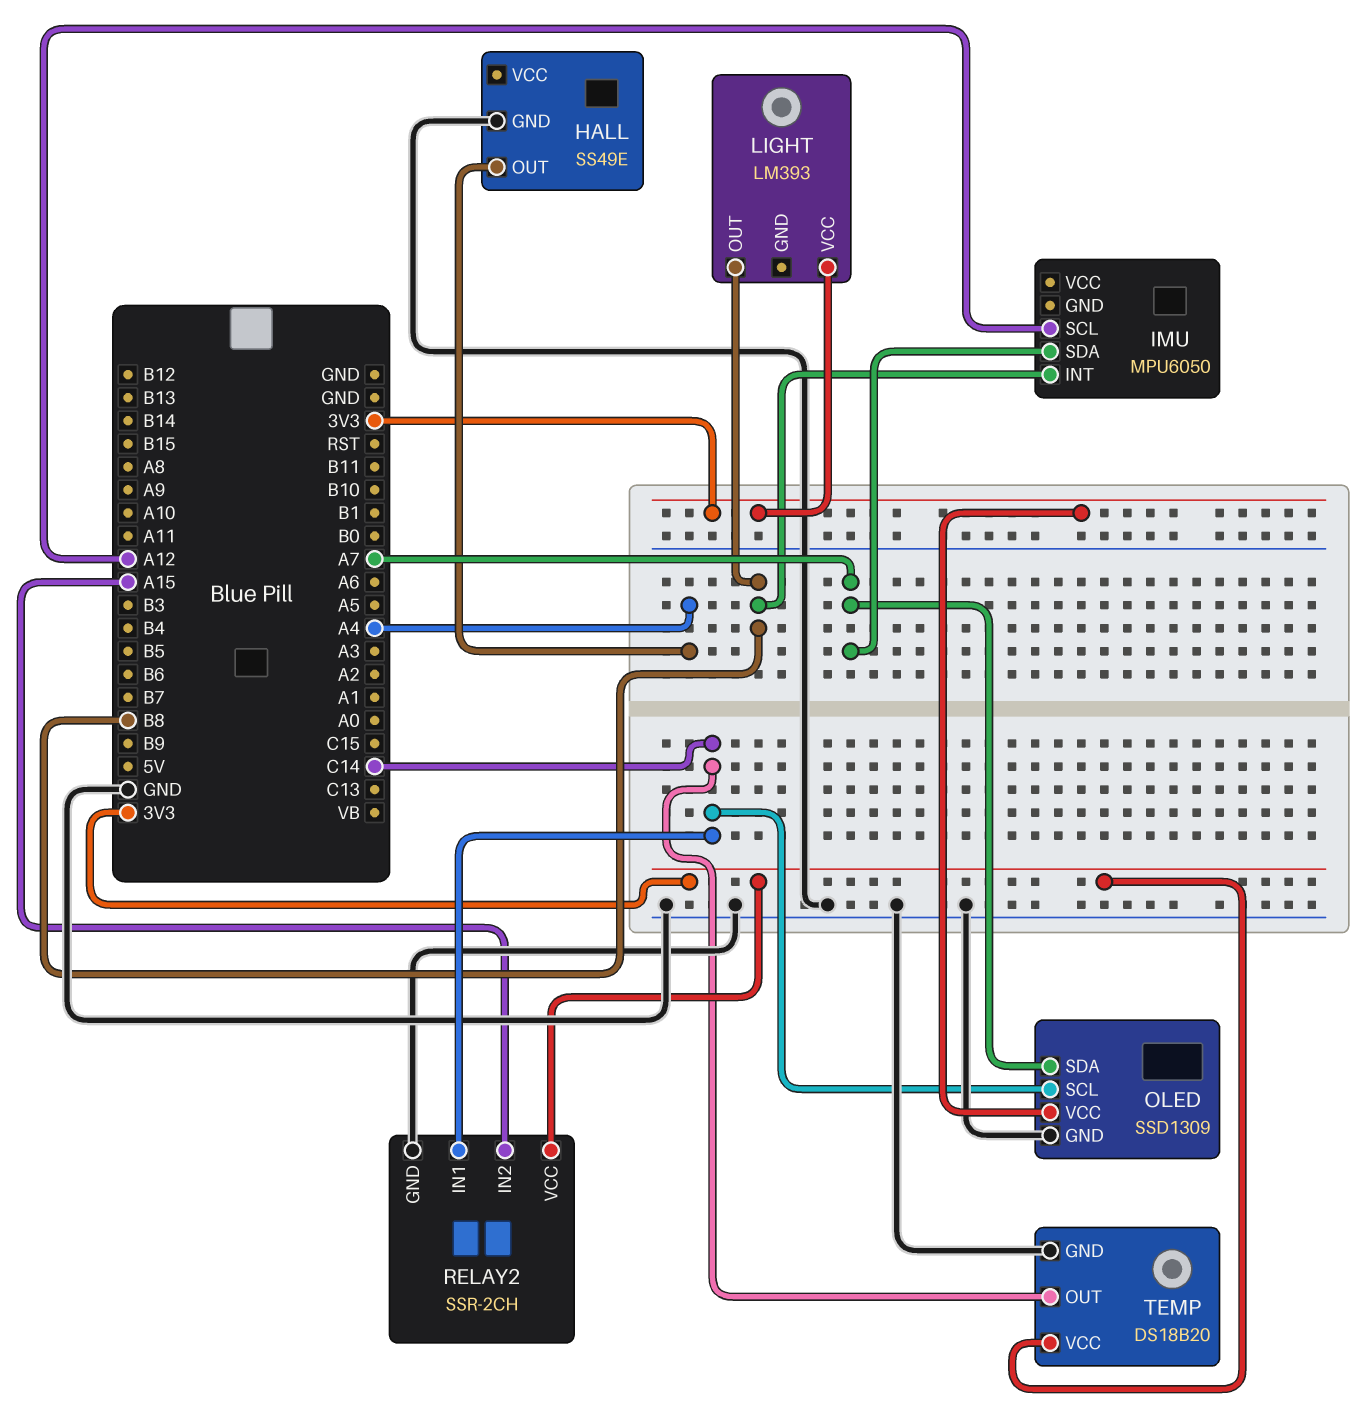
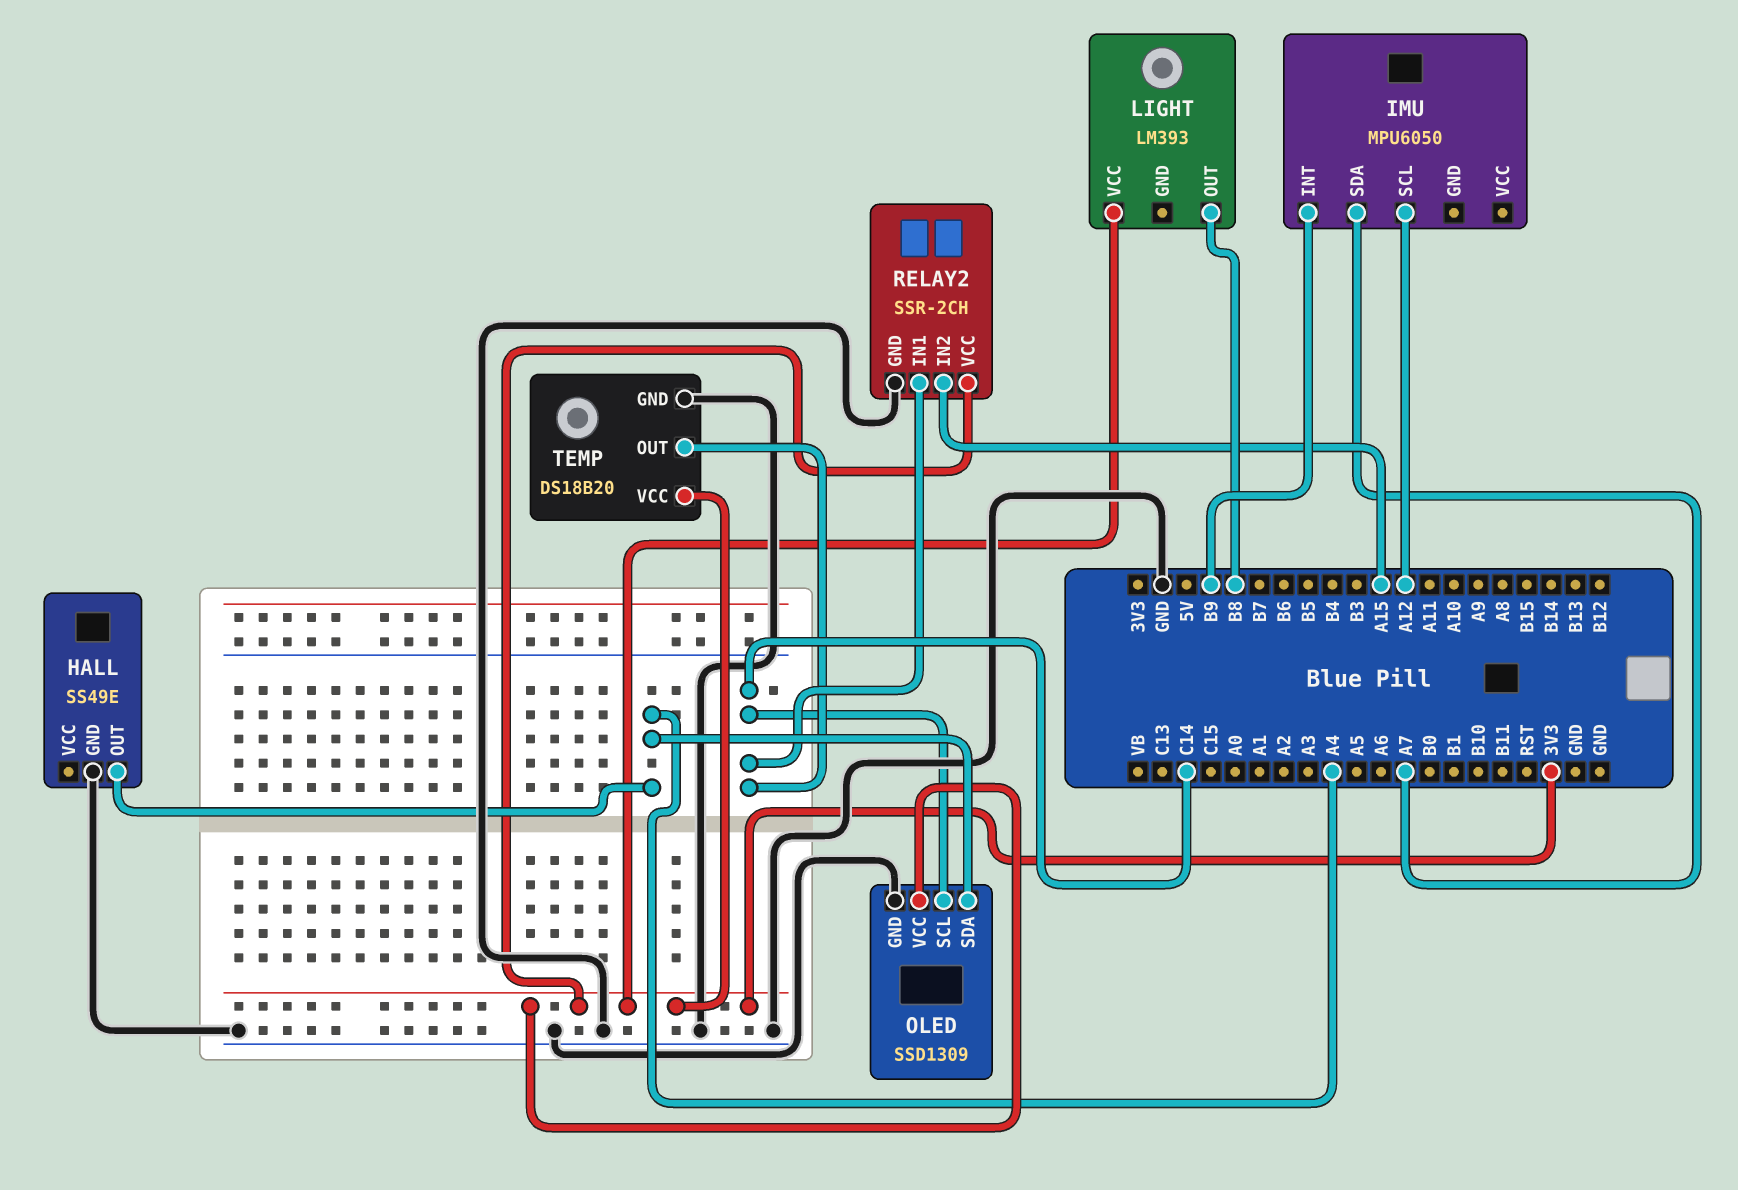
IMU pin INT: B8 -> B9
OLED pin SDA: A7 -> A4

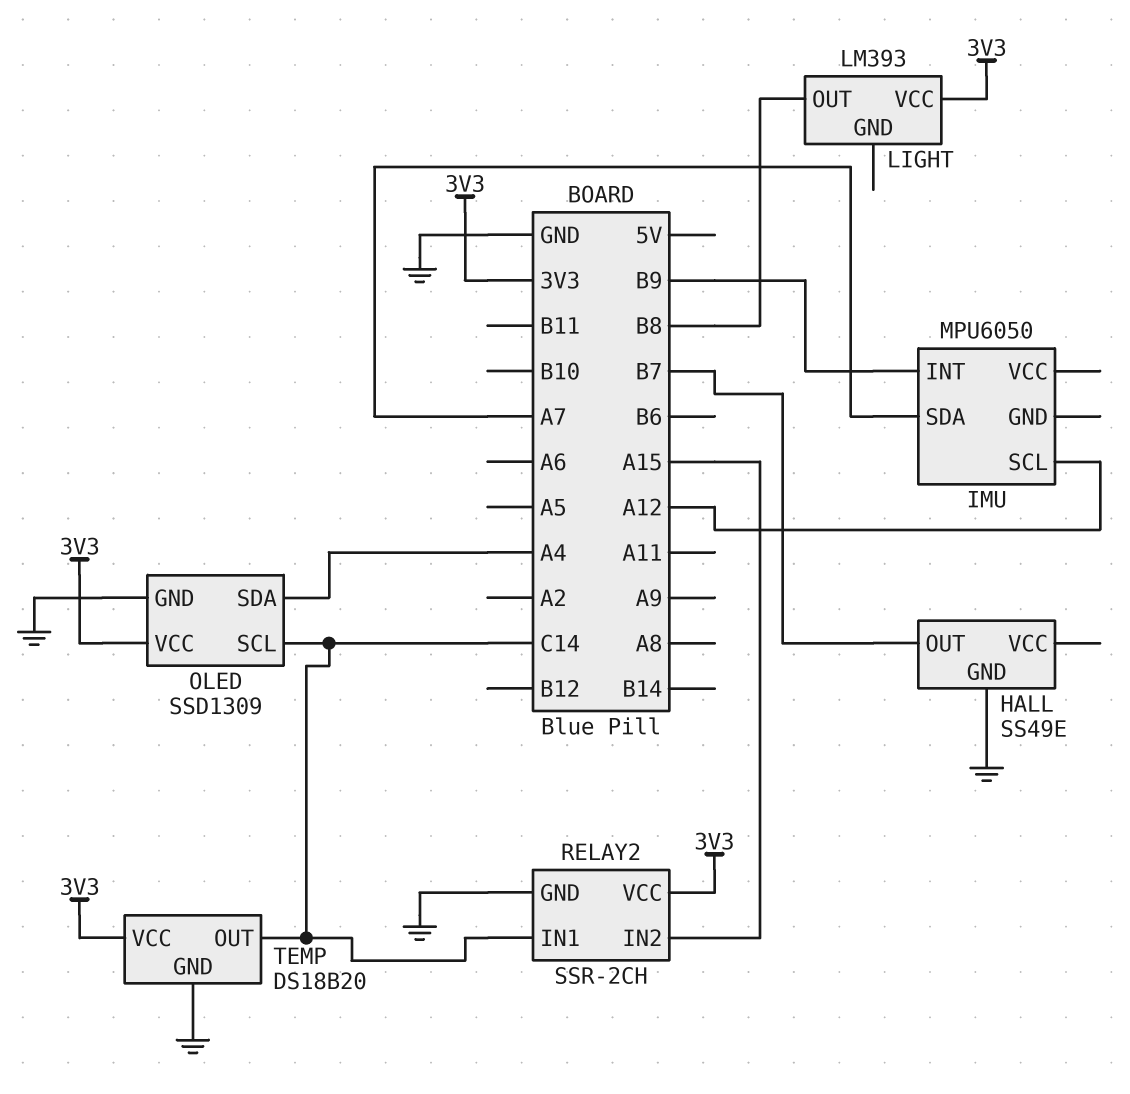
HALL pin OUT: A4 -> B7

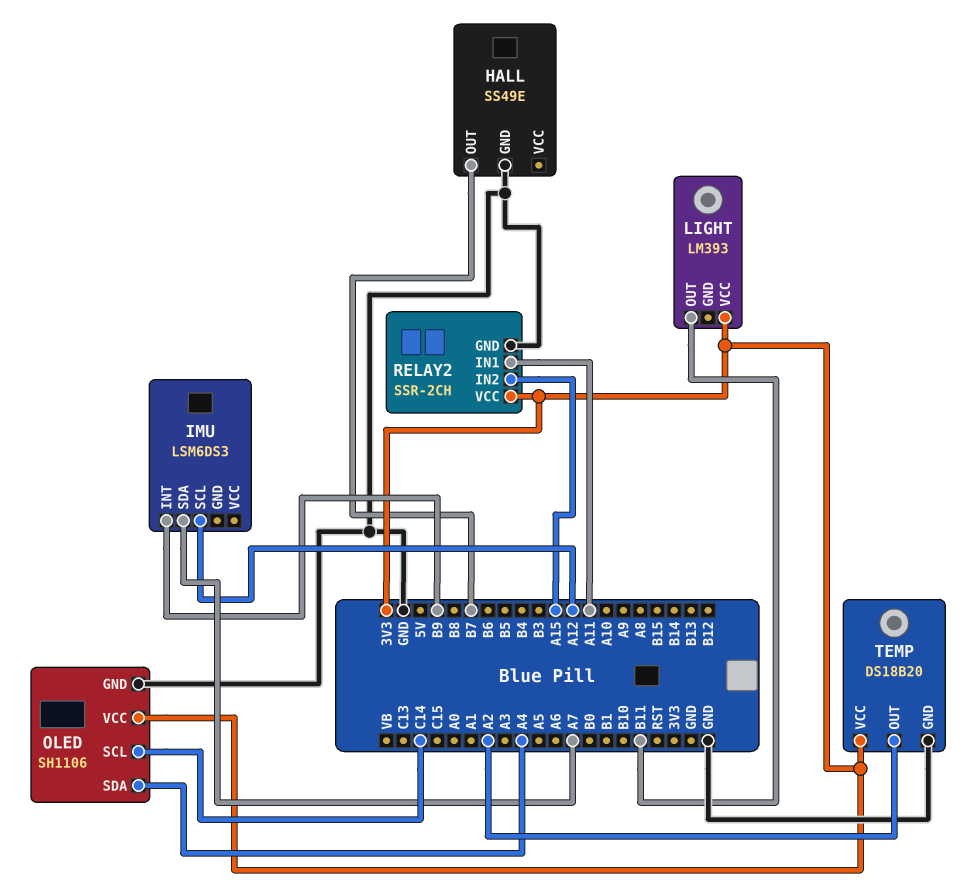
IMU: MPU6050 -> LSM6DS3
LIGHT pin OUT: B8 -> B11
OLED: SSD1309 -> SH1106
RELAY2 pin IN1: C14 -> A11
TEMP pin OUT: C14 -> A2

